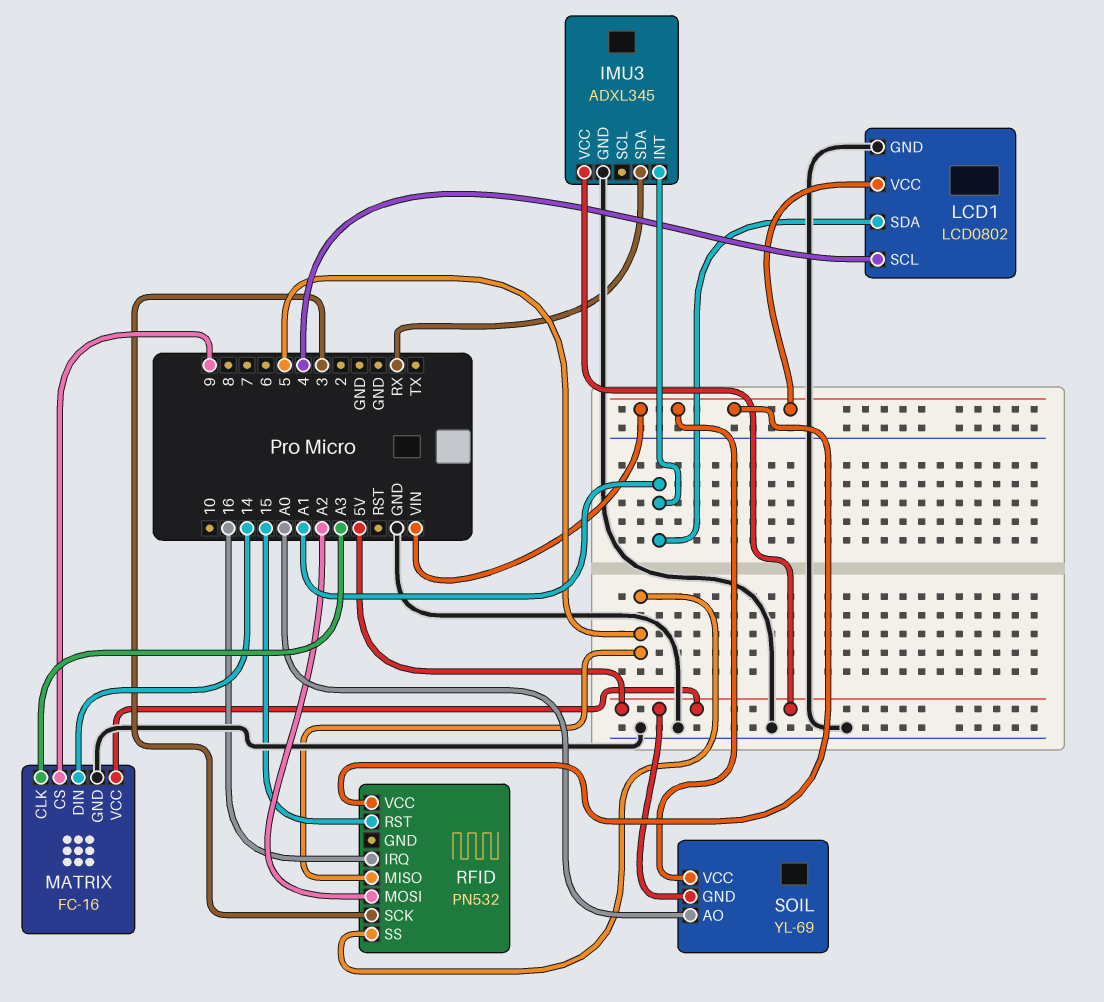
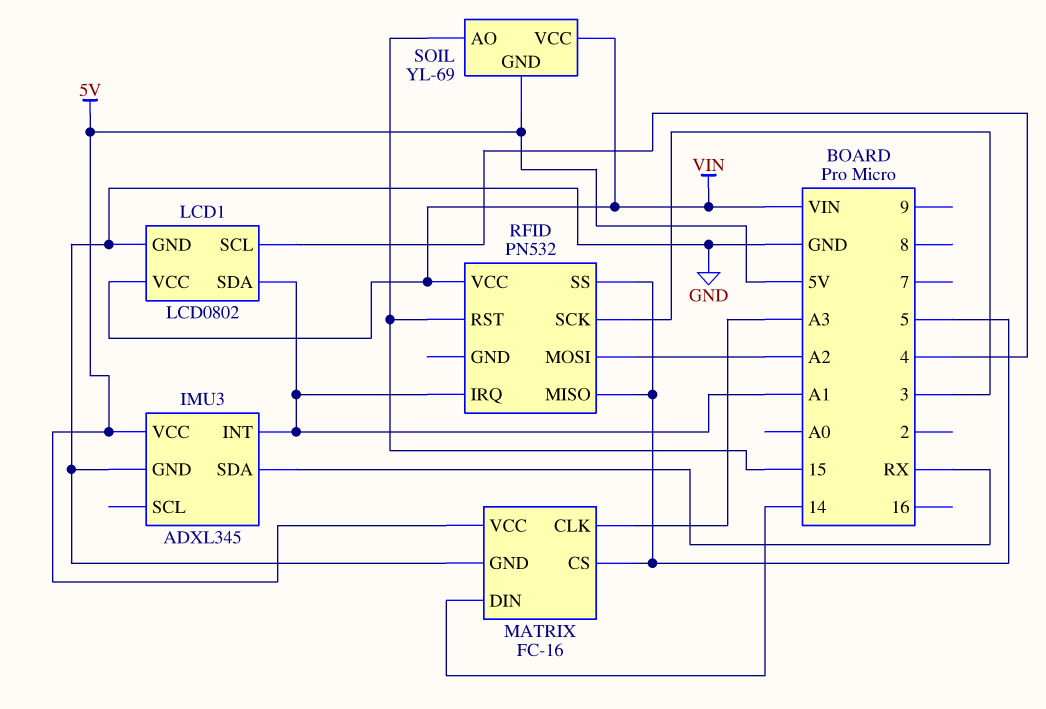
MATRIX pin CS: 9 -> 5
RFID pin IRQ: 16 -> A1
SOIL pin AO: A0 -> 15

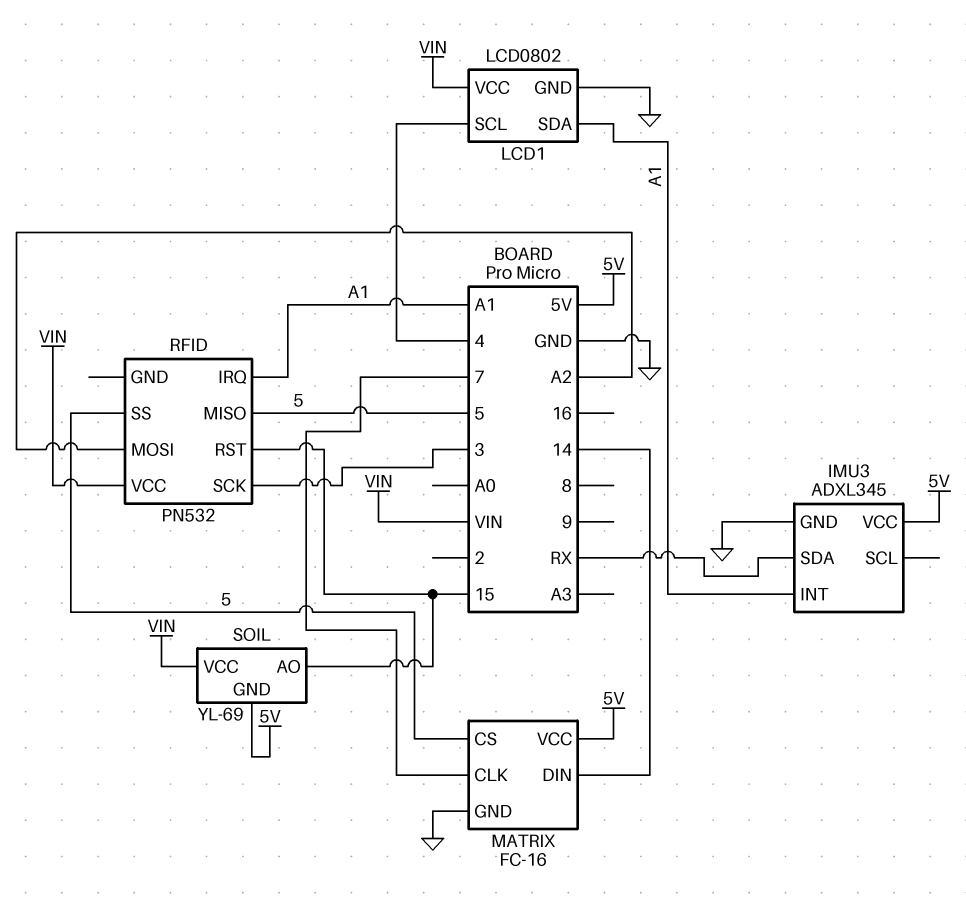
MATRIX pin CLK: A3 -> 7

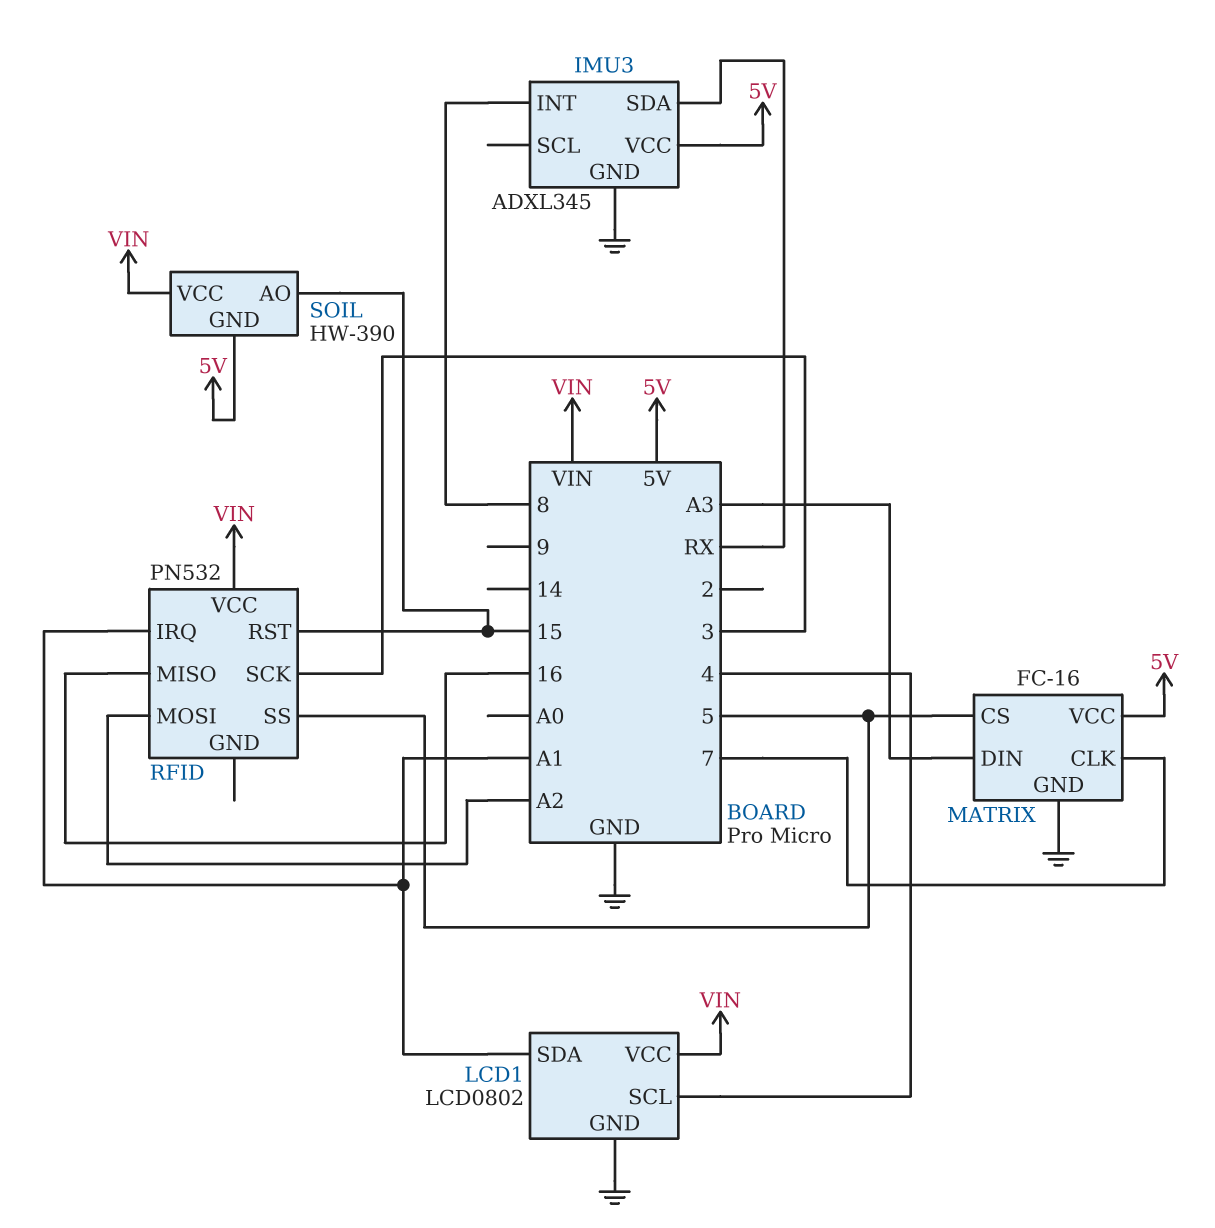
IMU3 pin INT: A1 -> 8
MATRIX pin DIN: 14 -> A3
RFID pin MISO: 5 -> 16
SOIL: YL-69 -> HW-390

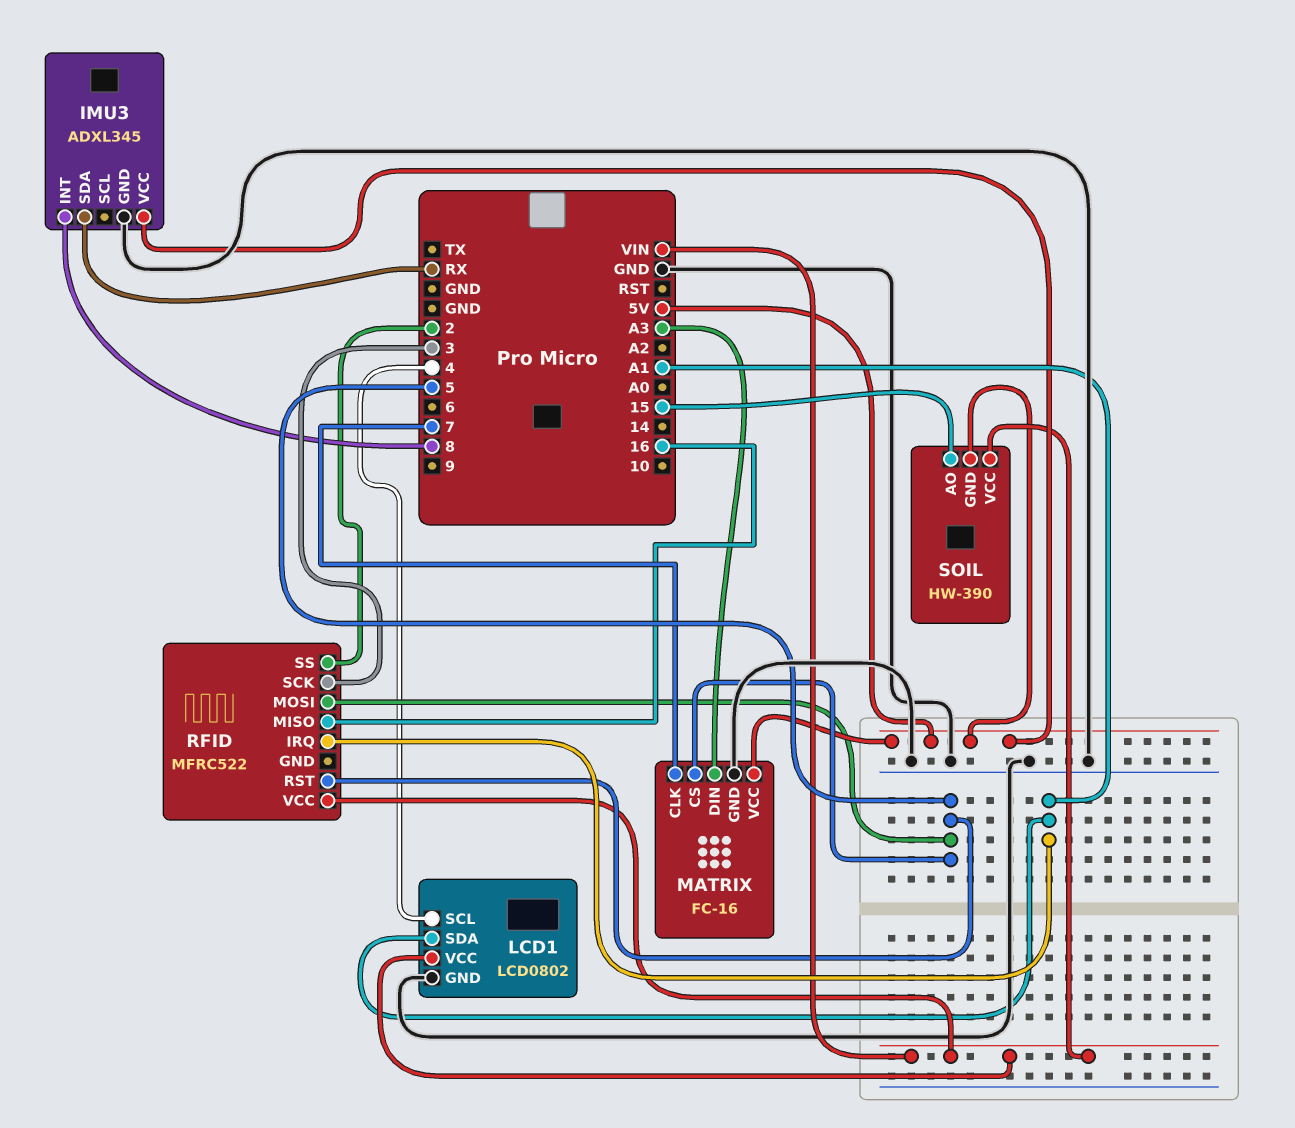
RFID: PN532 -> MFRC522
RFID pin MOSI: A2 -> 5
RFID pin RST: 15 -> 5
RFID pin SS: 5 -> 2

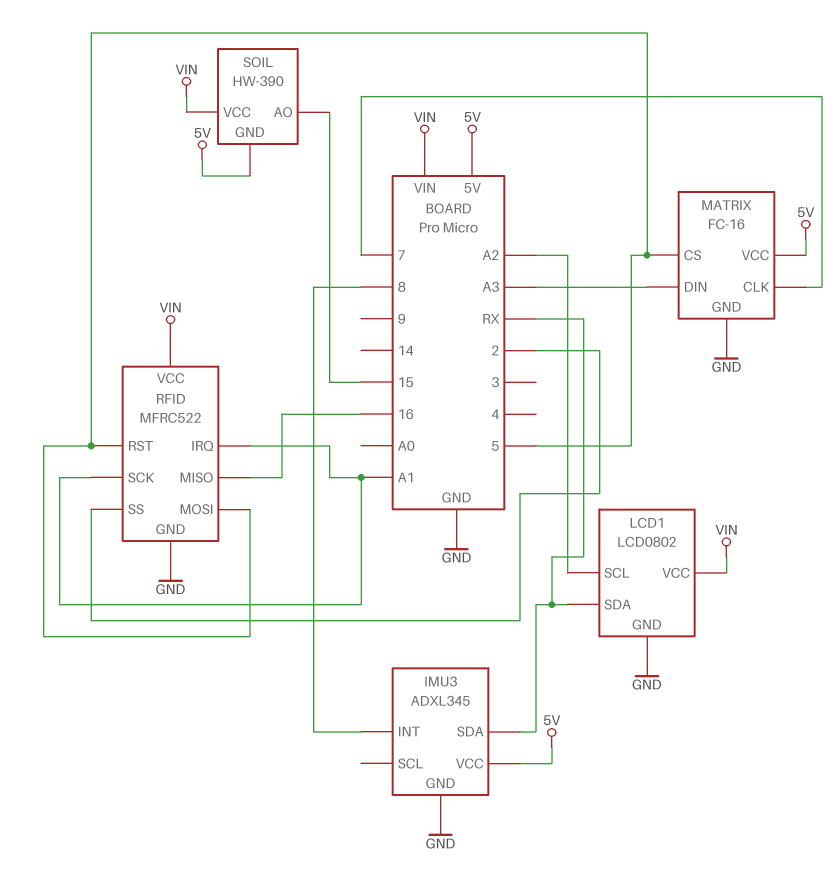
LCD1 pin SCL: 4 -> A2
LCD1 pin SDA: A1 -> RX
RFID pin GND: none -> GND
RFID pin SCK: 3 -> A1

